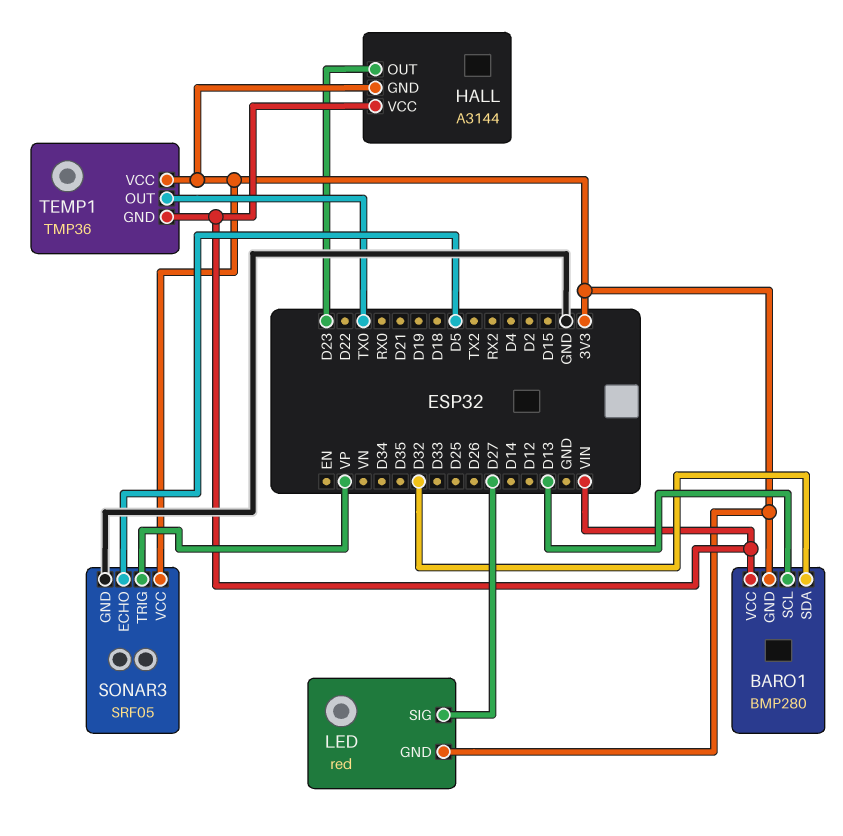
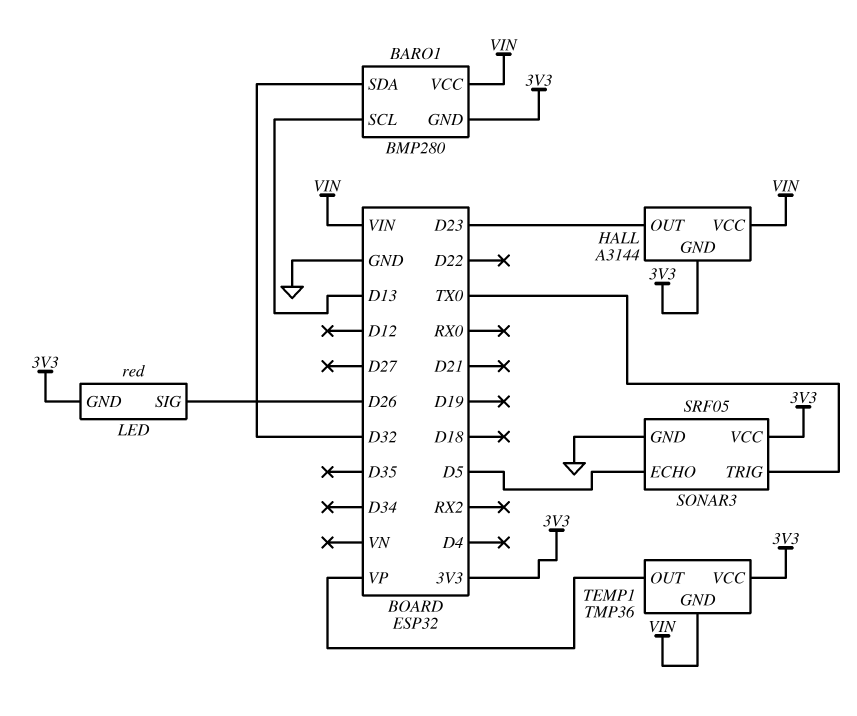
LED pin SIG: D27 -> D26
SONAR3 pin TRIG: VP -> TX0
TEMP1 pin OUT: TX0 -> VP

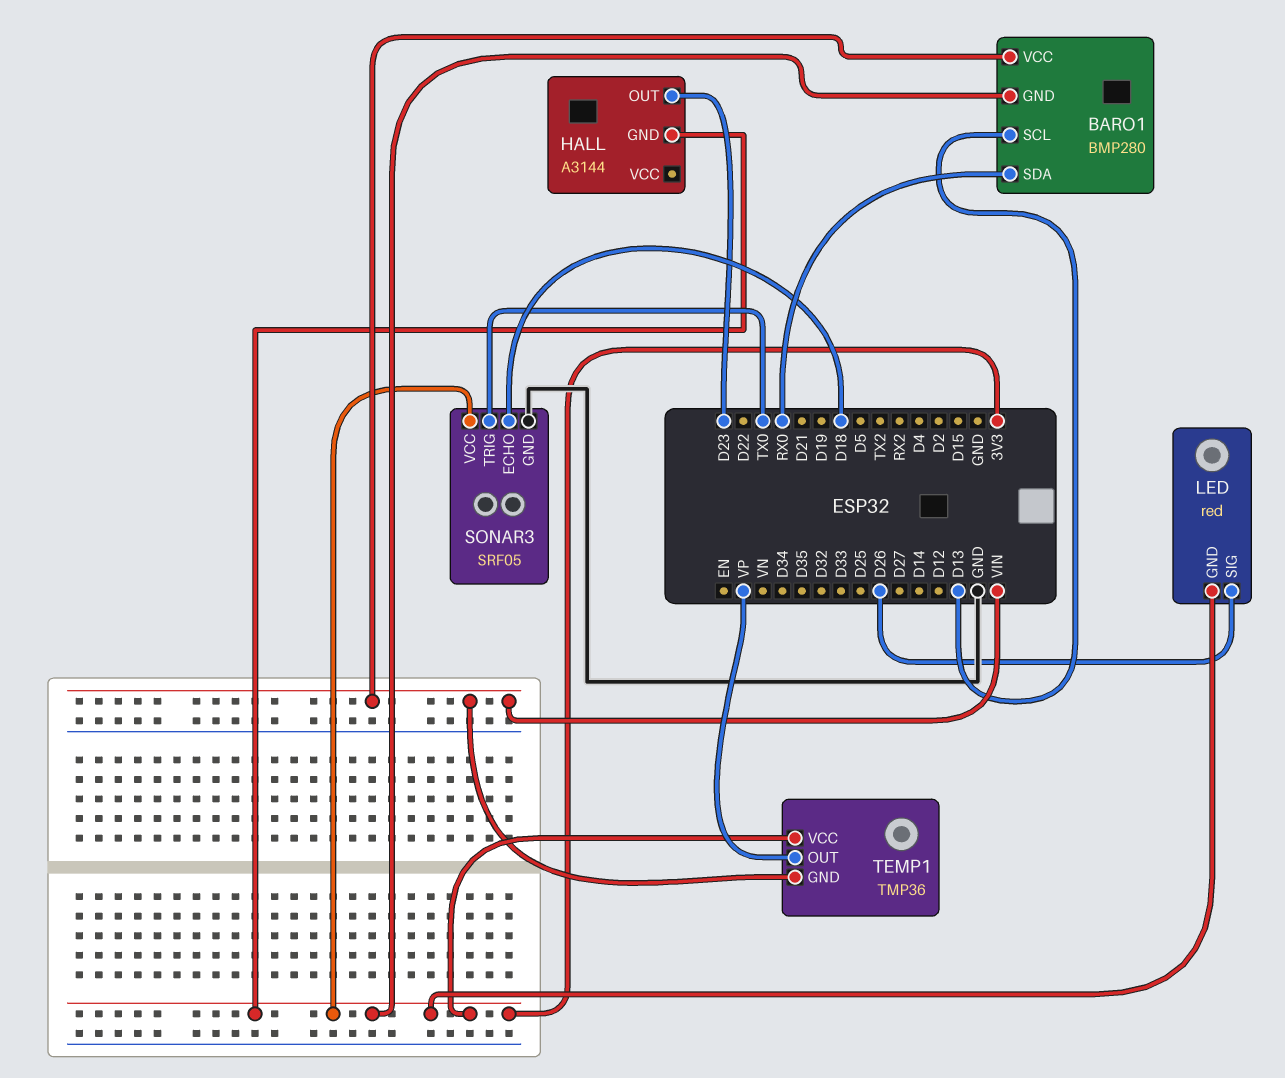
BARO1 pin SDA: D32 -> RX0
HALL pin VCC: VIN -> none
SONAR3 pin ECHO: D5 -> D18

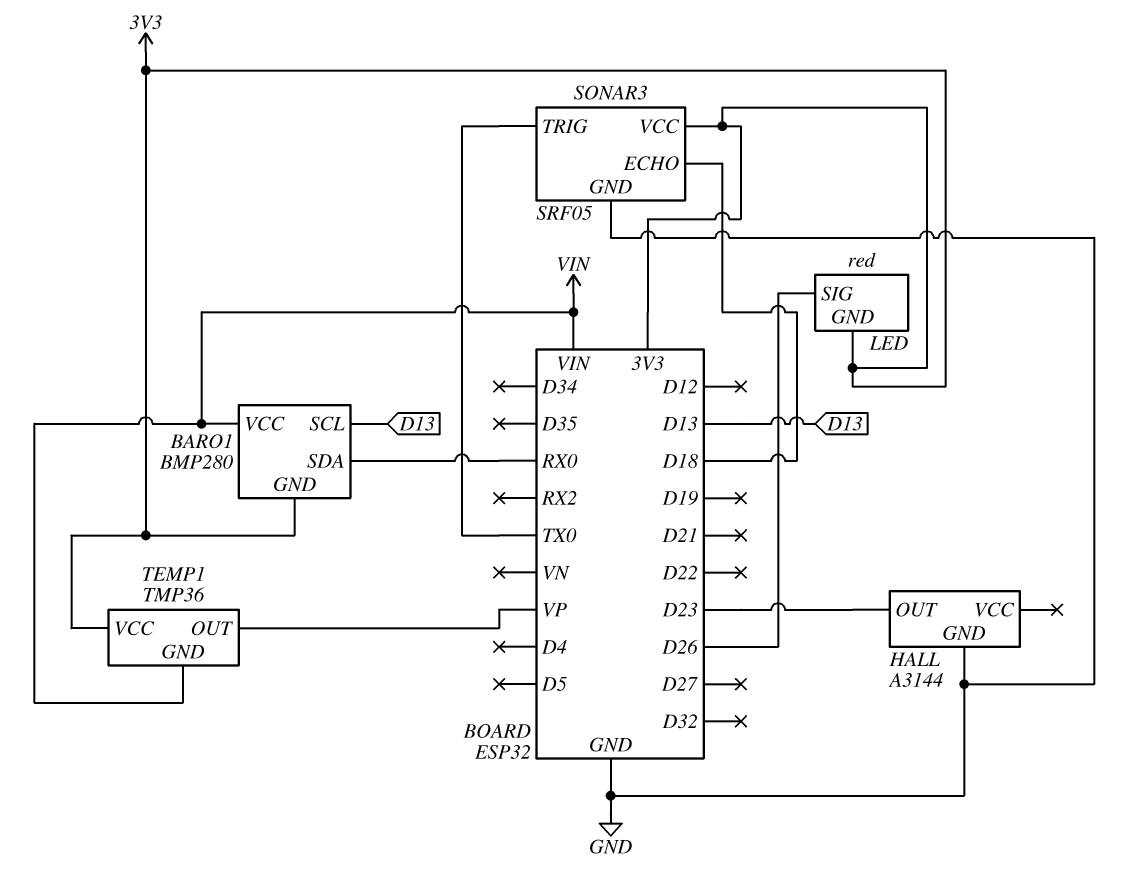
HALL pin GND: 3V3 -> GND

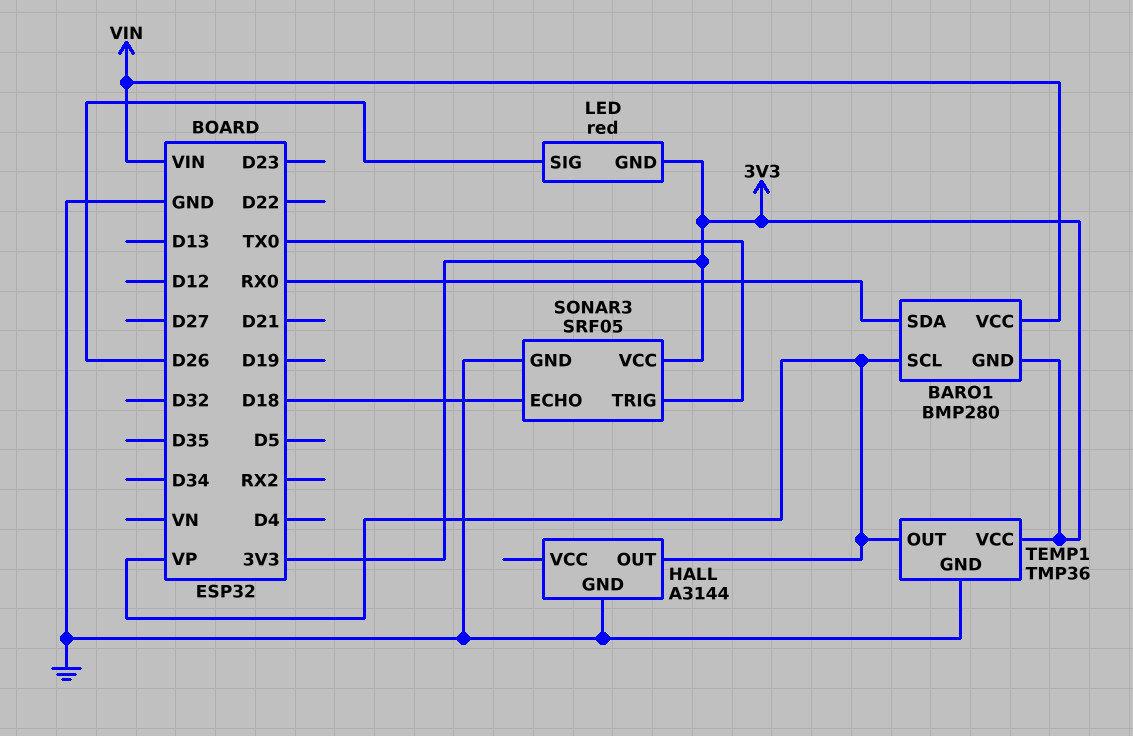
BARO1 pin SCL: D13 -> VP
HALL pin OUT: D23 -> VP
TEMP1 pin GND: VIN -> GND

